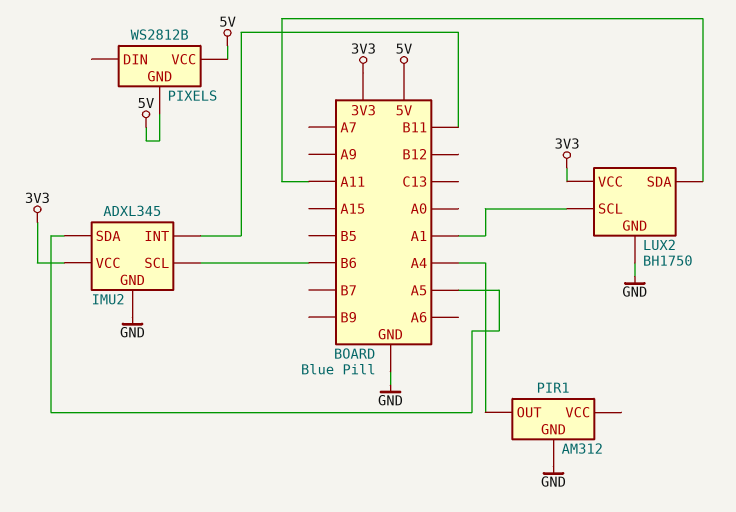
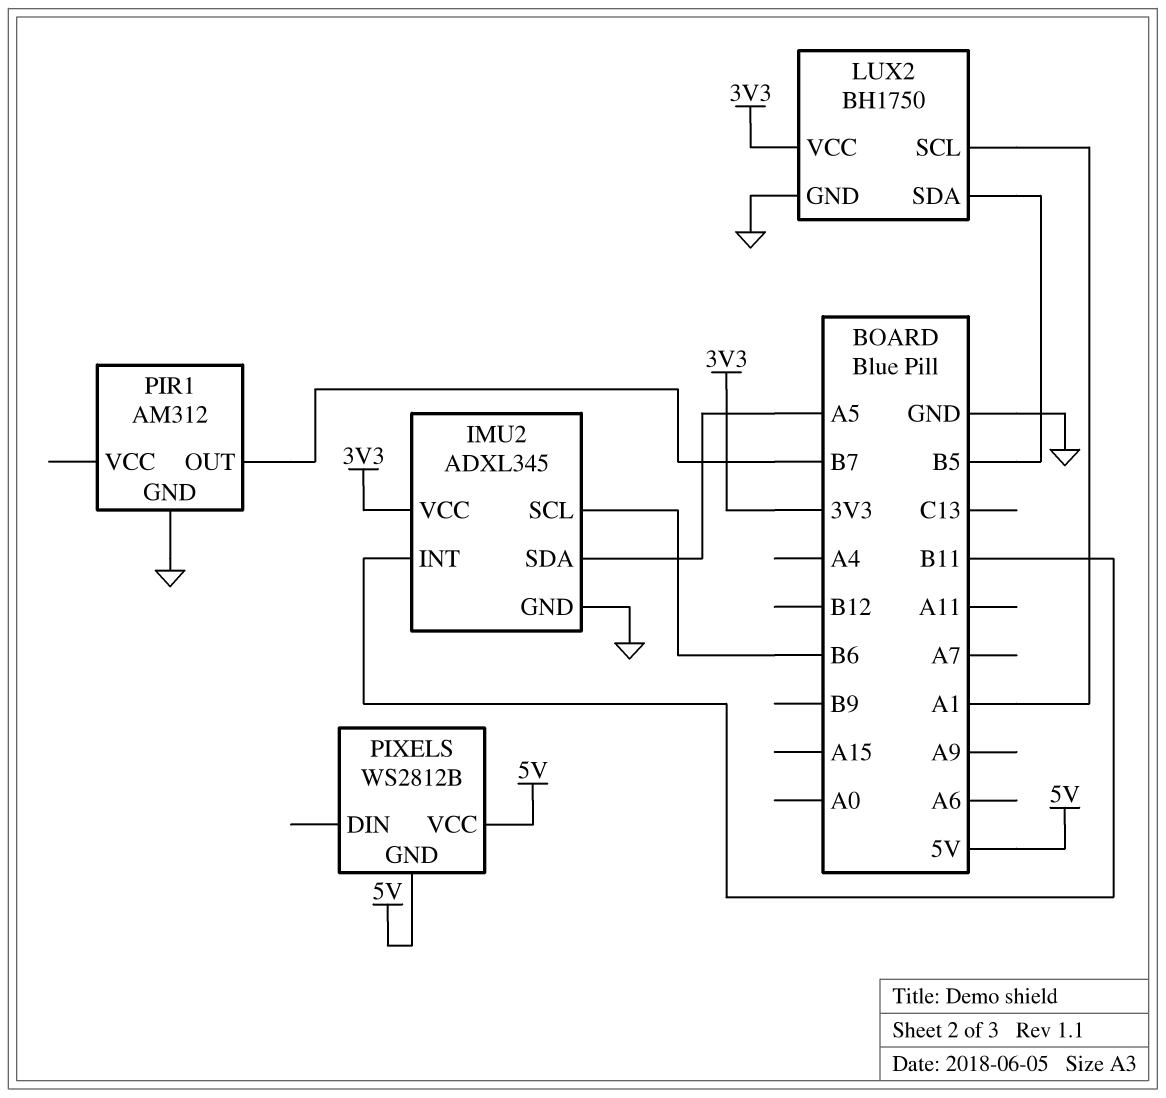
LUX2 pin SDA: A11 -> B5
PIR1 pin OUT: A4 -> B7

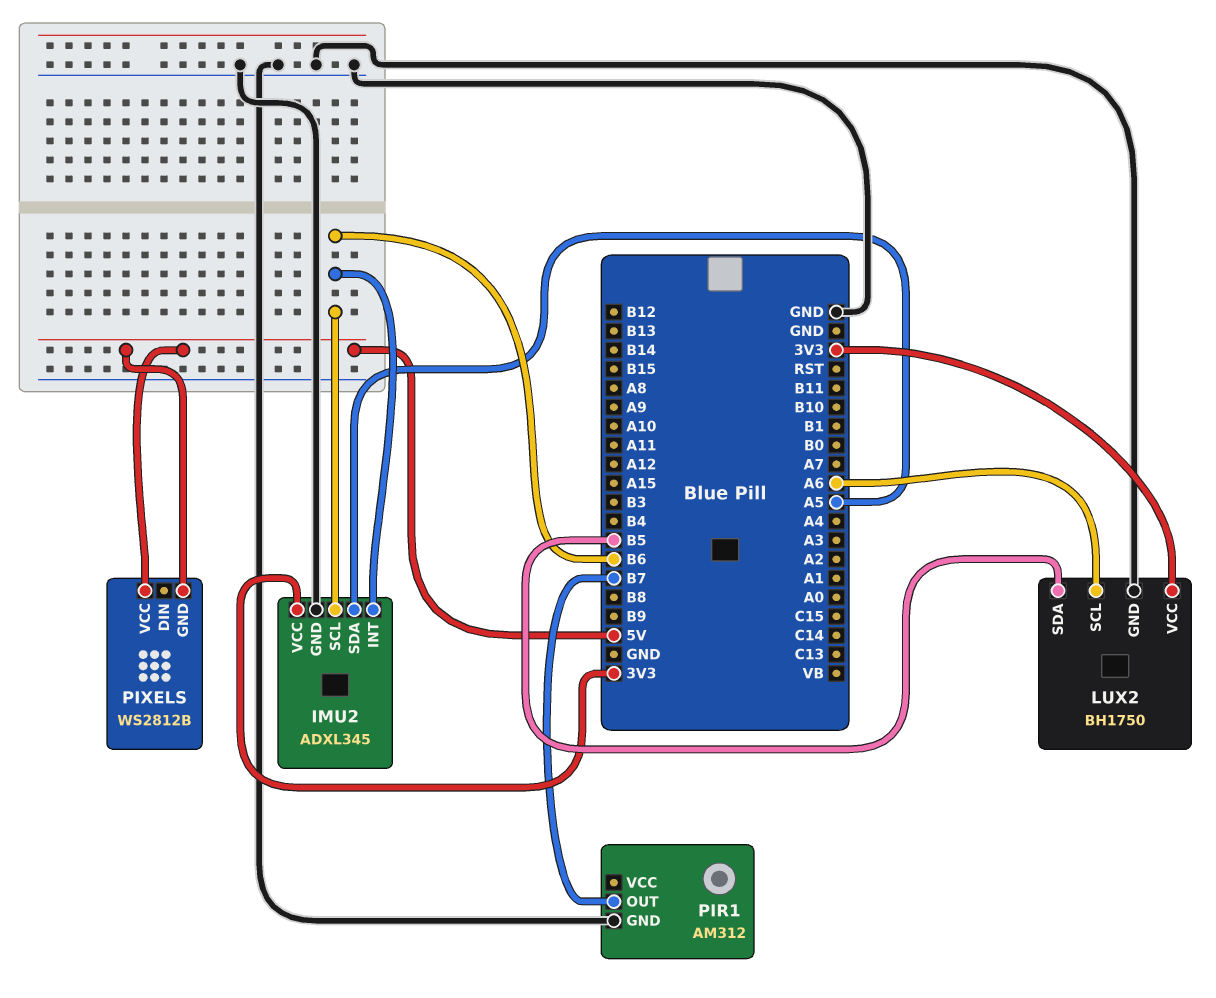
IMU2 pin INT: B11 -> B6
LUX2 pin SCL: A1 -> A6

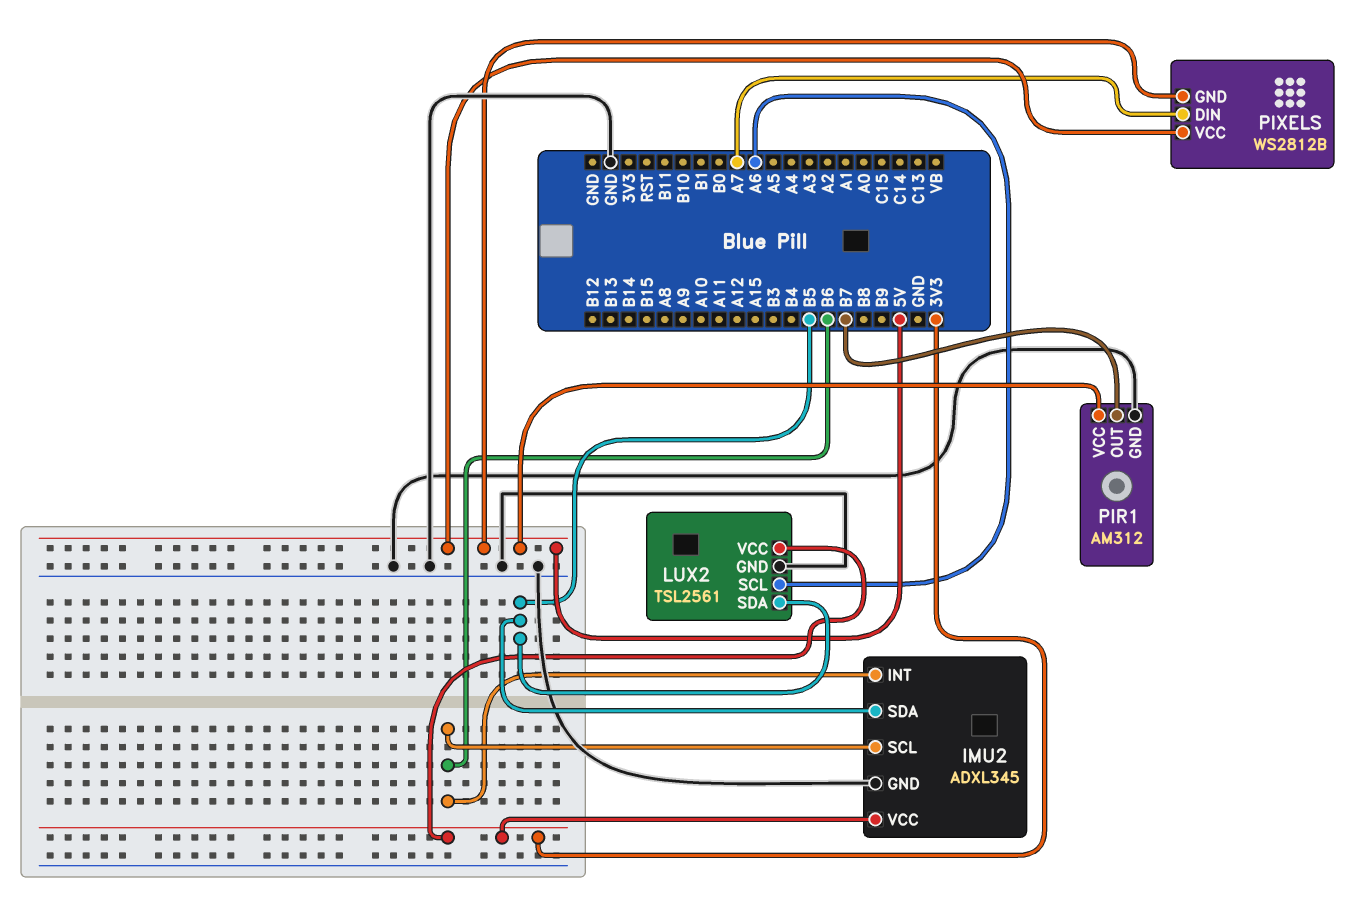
IMU2 pin SDA: A5 -> B5
LUX2: BH1750 -> TSL2561
PIR1 pin VCC: none -> 5V
PIXELS pin DIN: none -> A7

